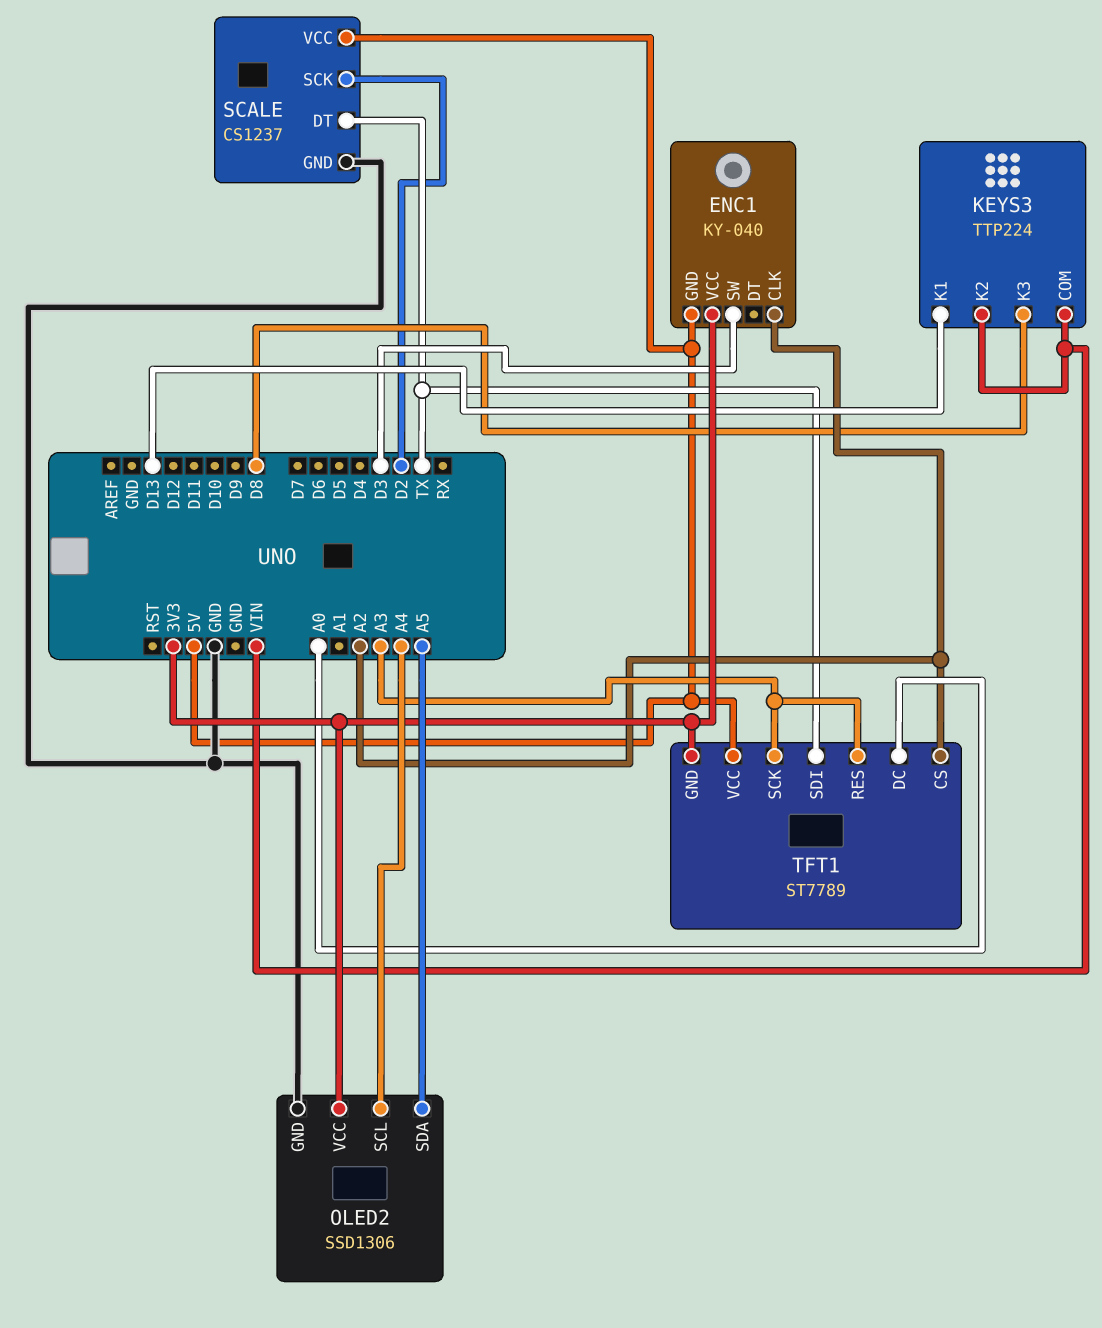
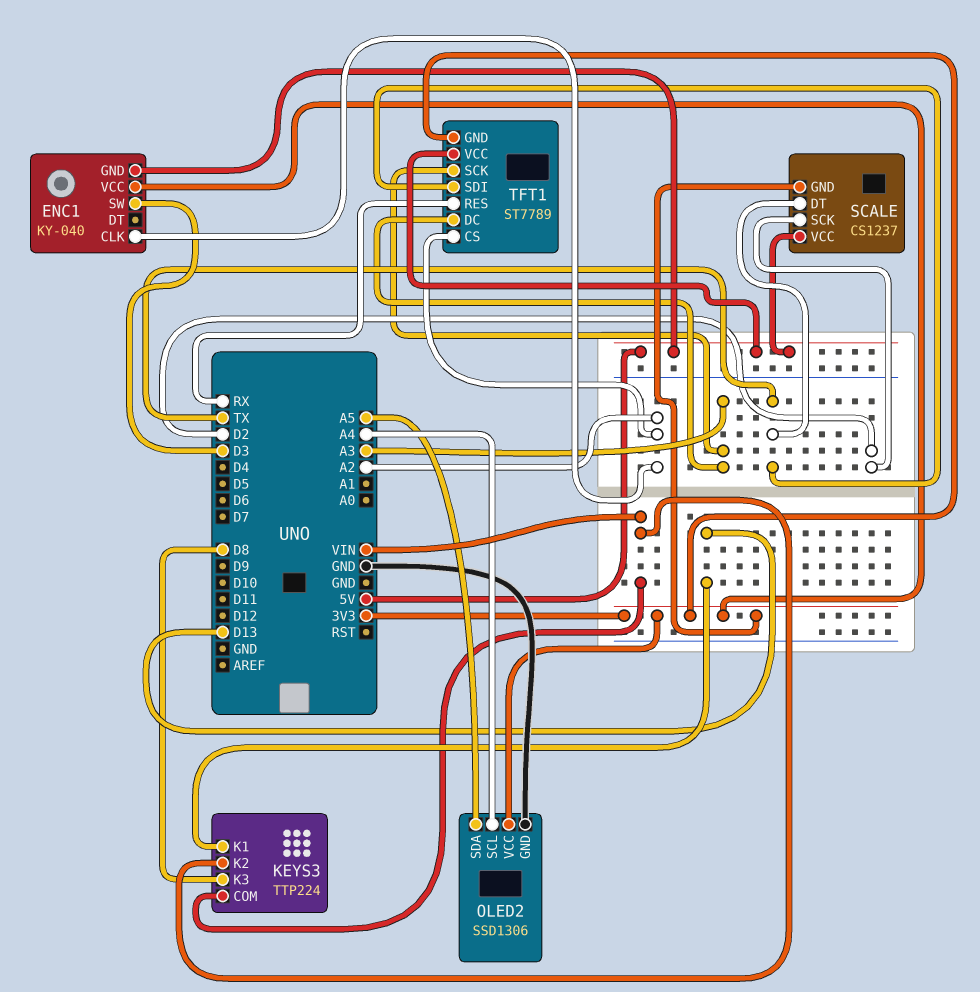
SCALE pin GND: GND -> 3V3
TFT1 pin DC: A0 -> A3
TFT1 pin RES: A3 -> RX

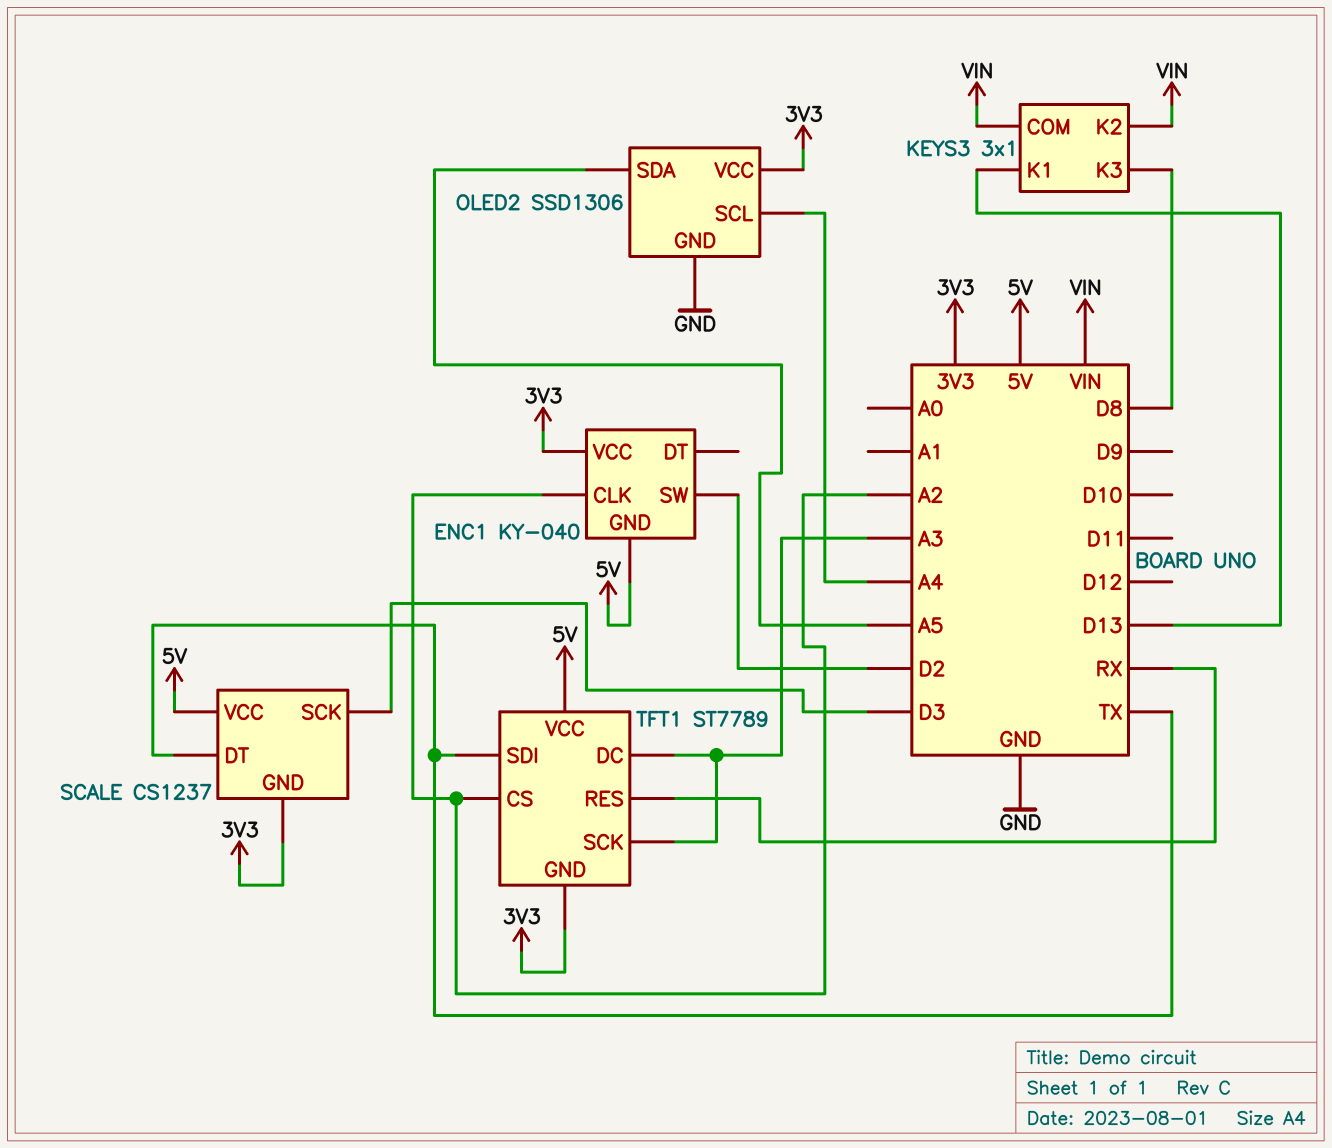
ENC1 pin SW: D3 -> D2
KEYS3: TTP224 -> 3x1
SCALE pin SCK: D2 -> D3

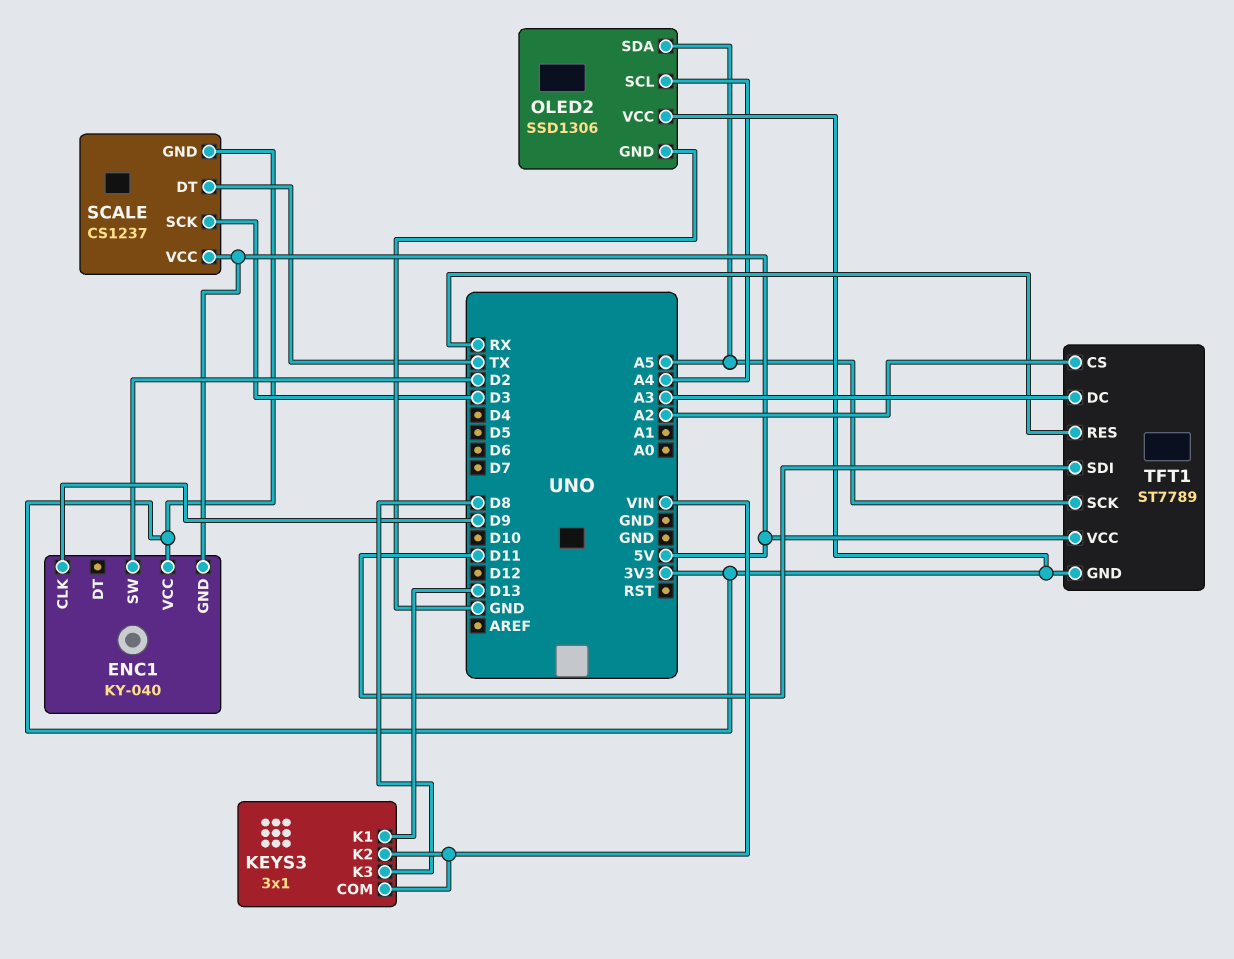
ENC1 pin CLK: A2 -> D9
TFT1 pin SCK: A3 -> A5
TFT1 pin SDI: TX -> D11

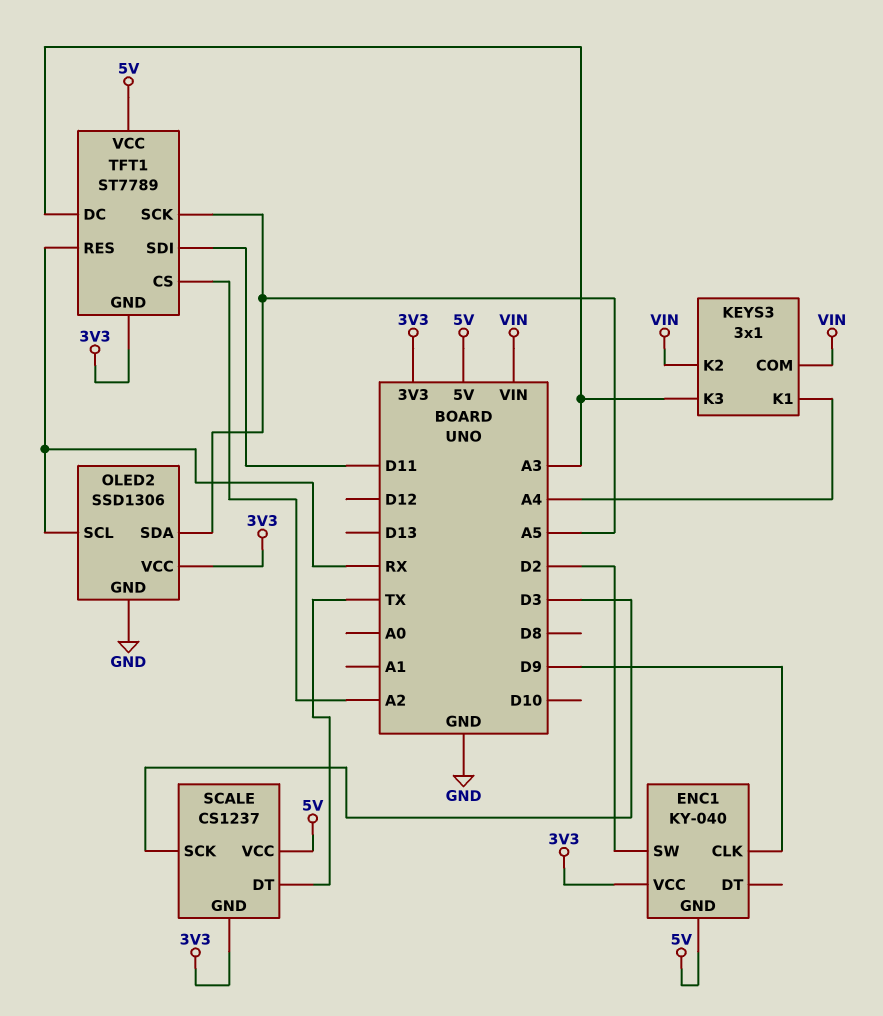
KEYS3 pin K1: D13 -> A4
KEYS3 pin K3: D8 -> A3
OLED2 pin SCL: A4 -> RX

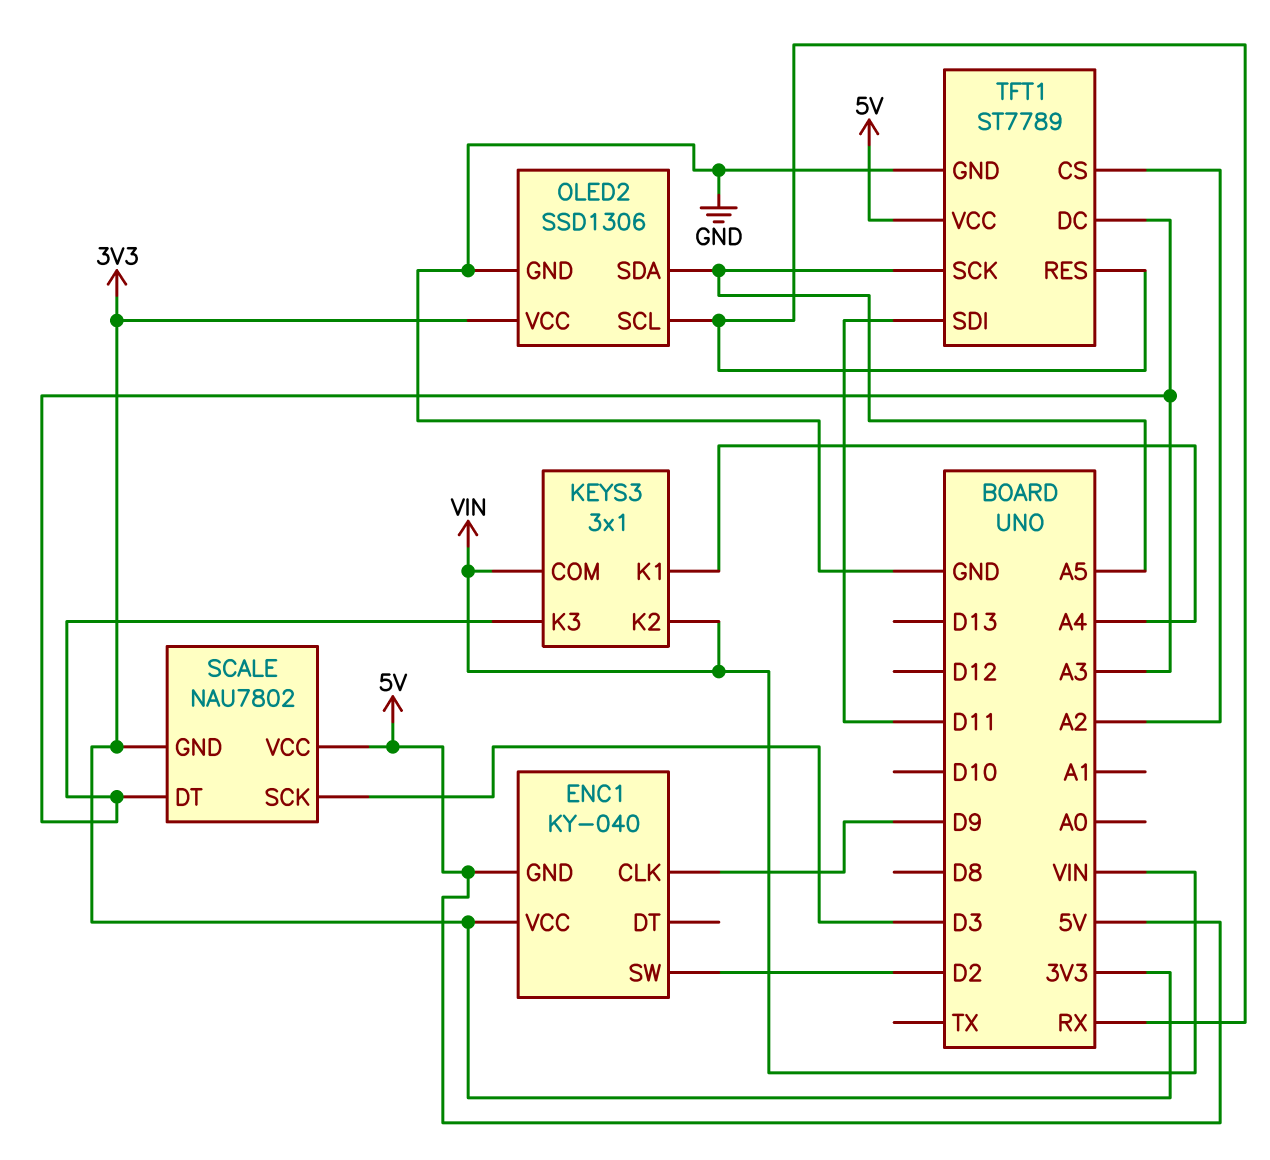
SCALE: CS1237 -> NAU7802
SCALE pin DT: TX -> A3
TFT1 pin GND: 3V3 -> GND

